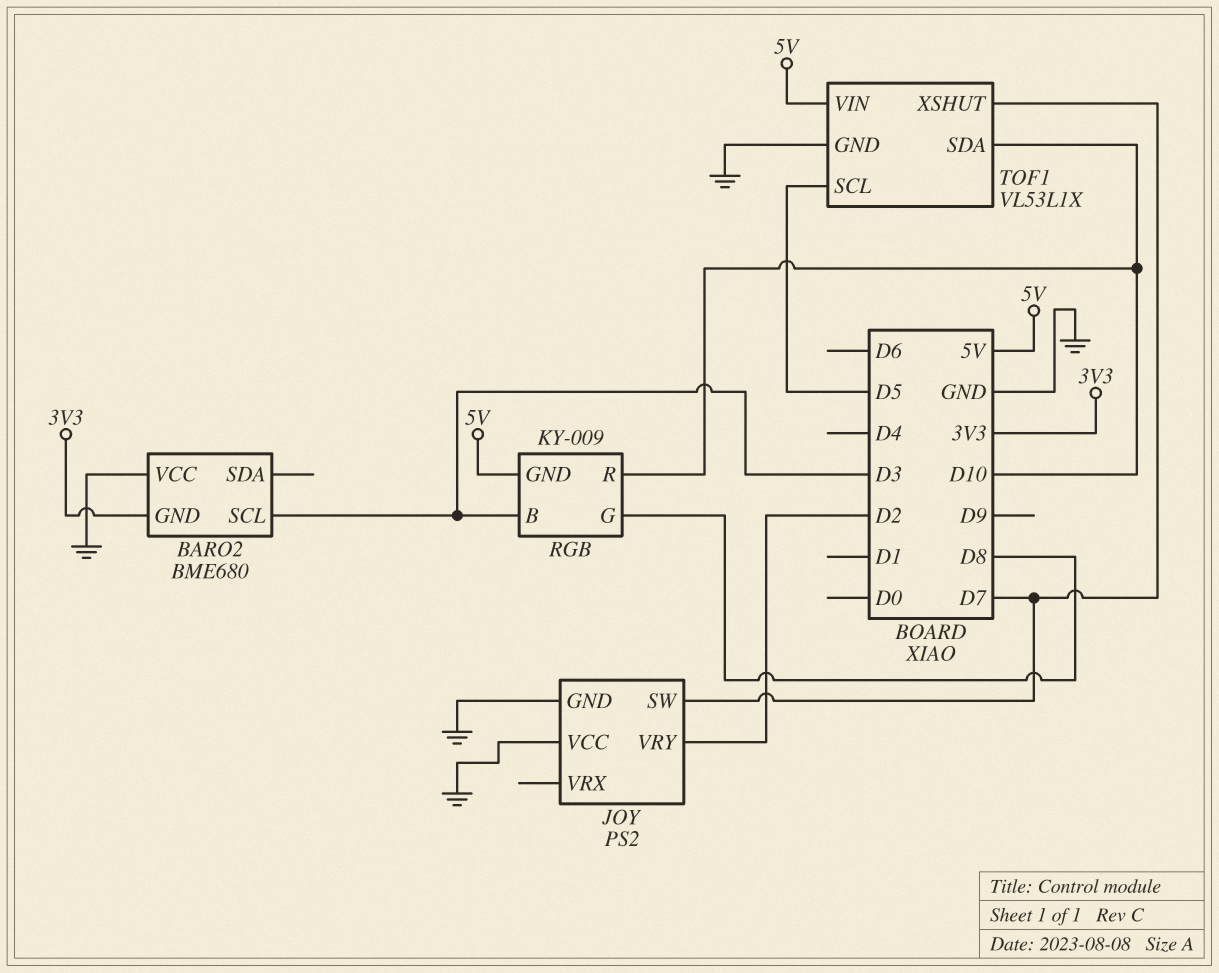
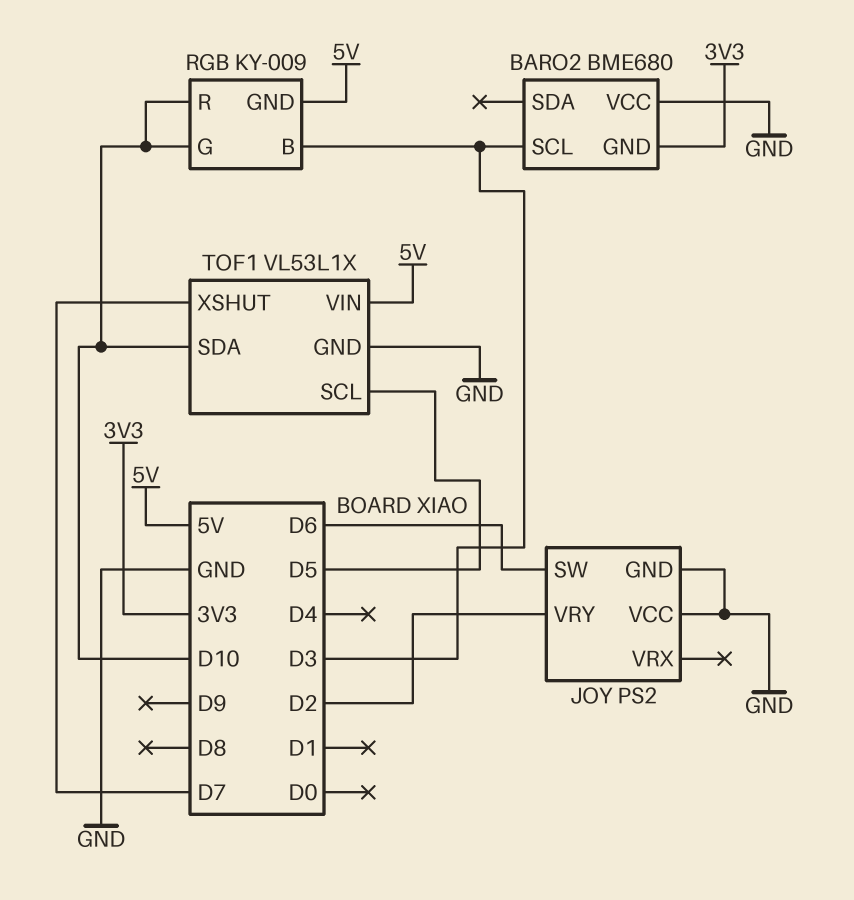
JOY pin SW: D7 -> D6
RGB pin G: D8 -> D10

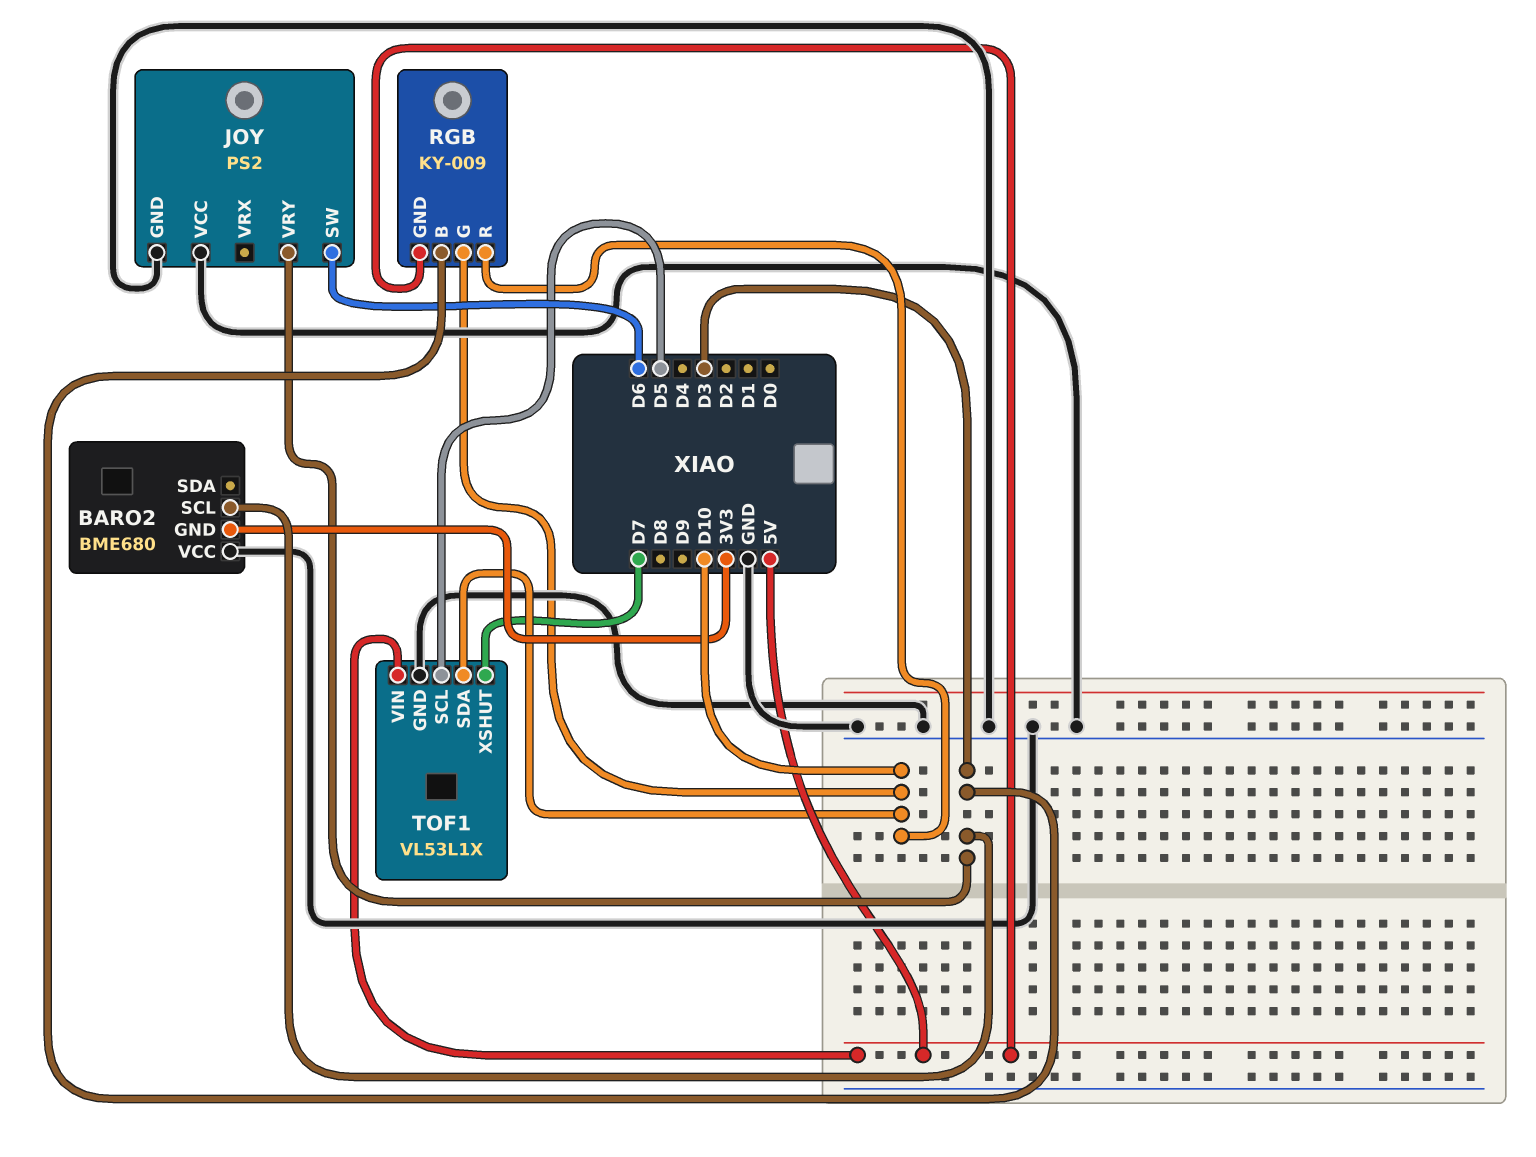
JOY pin VRY: D2 -> D3

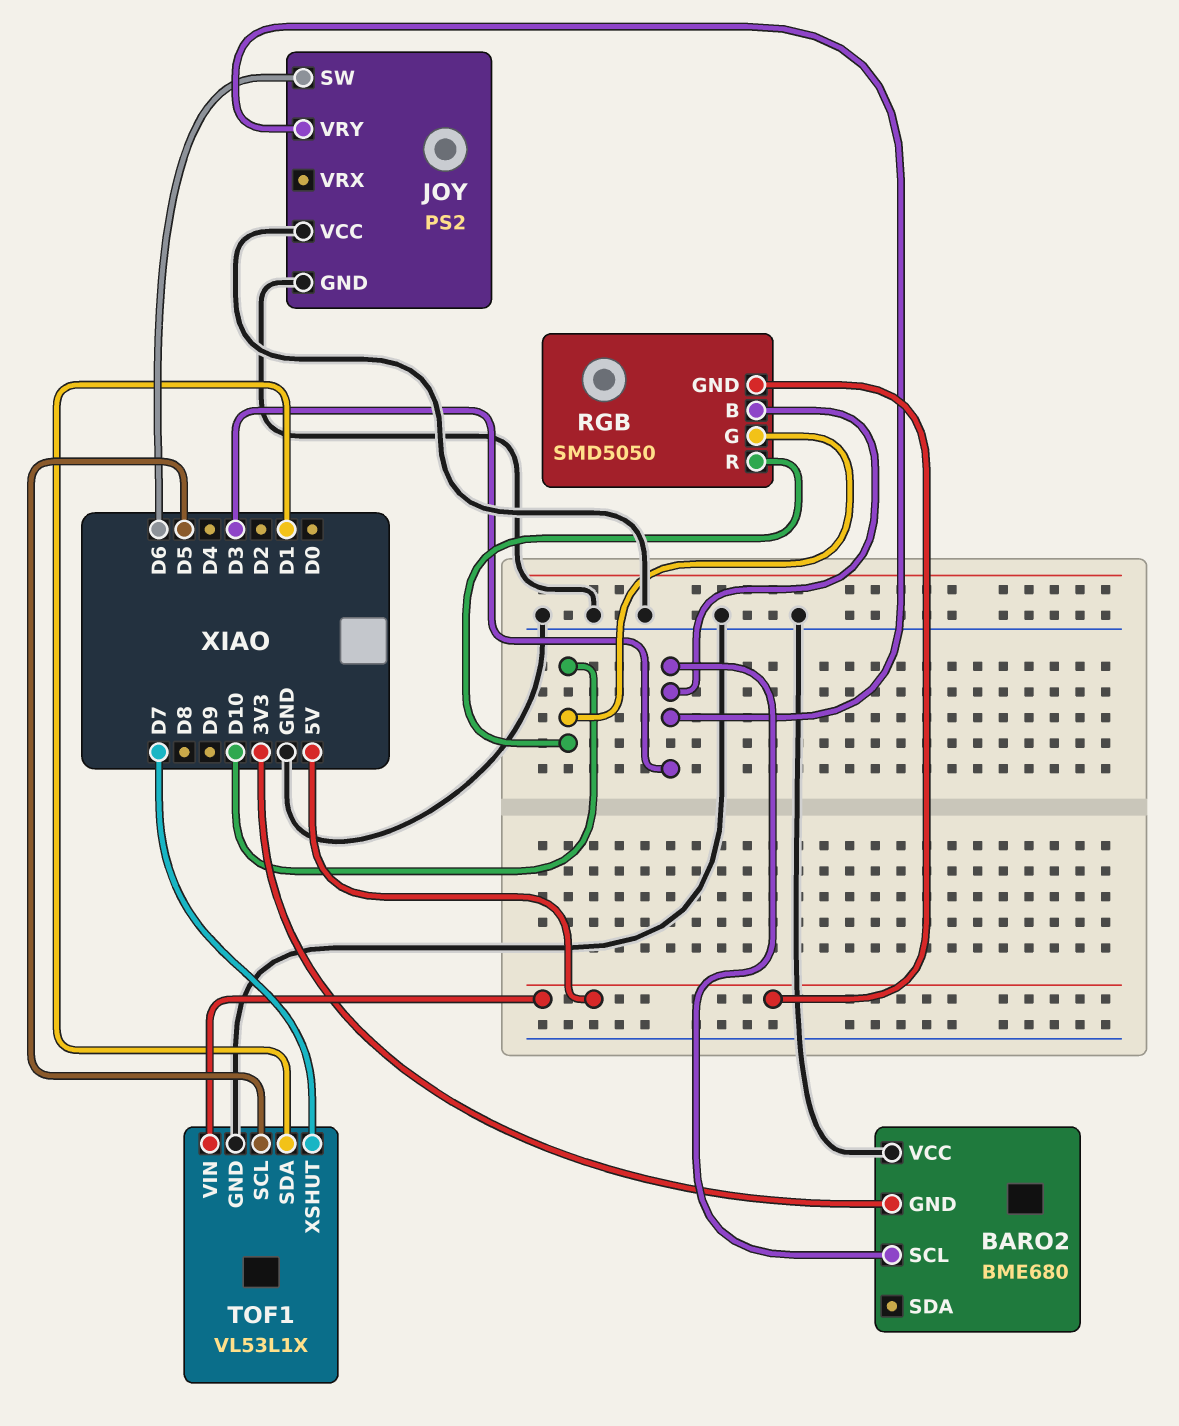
RGB: KY-009 -> SMD5050
TOF1 pin SDA: D10 -> D1

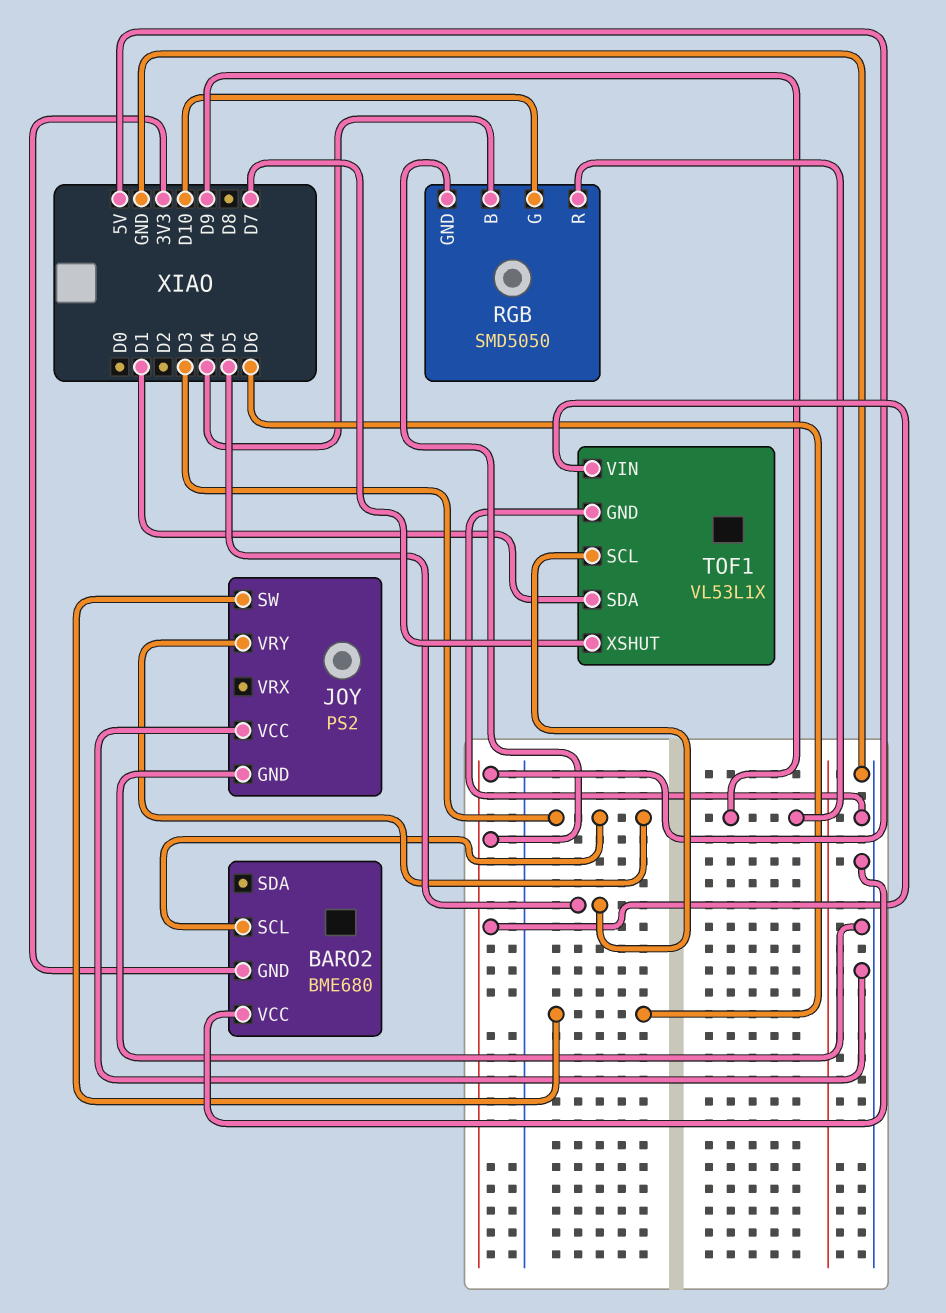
RGB pin B: D3 -> D4
RGB pin R: D10 -> D9

